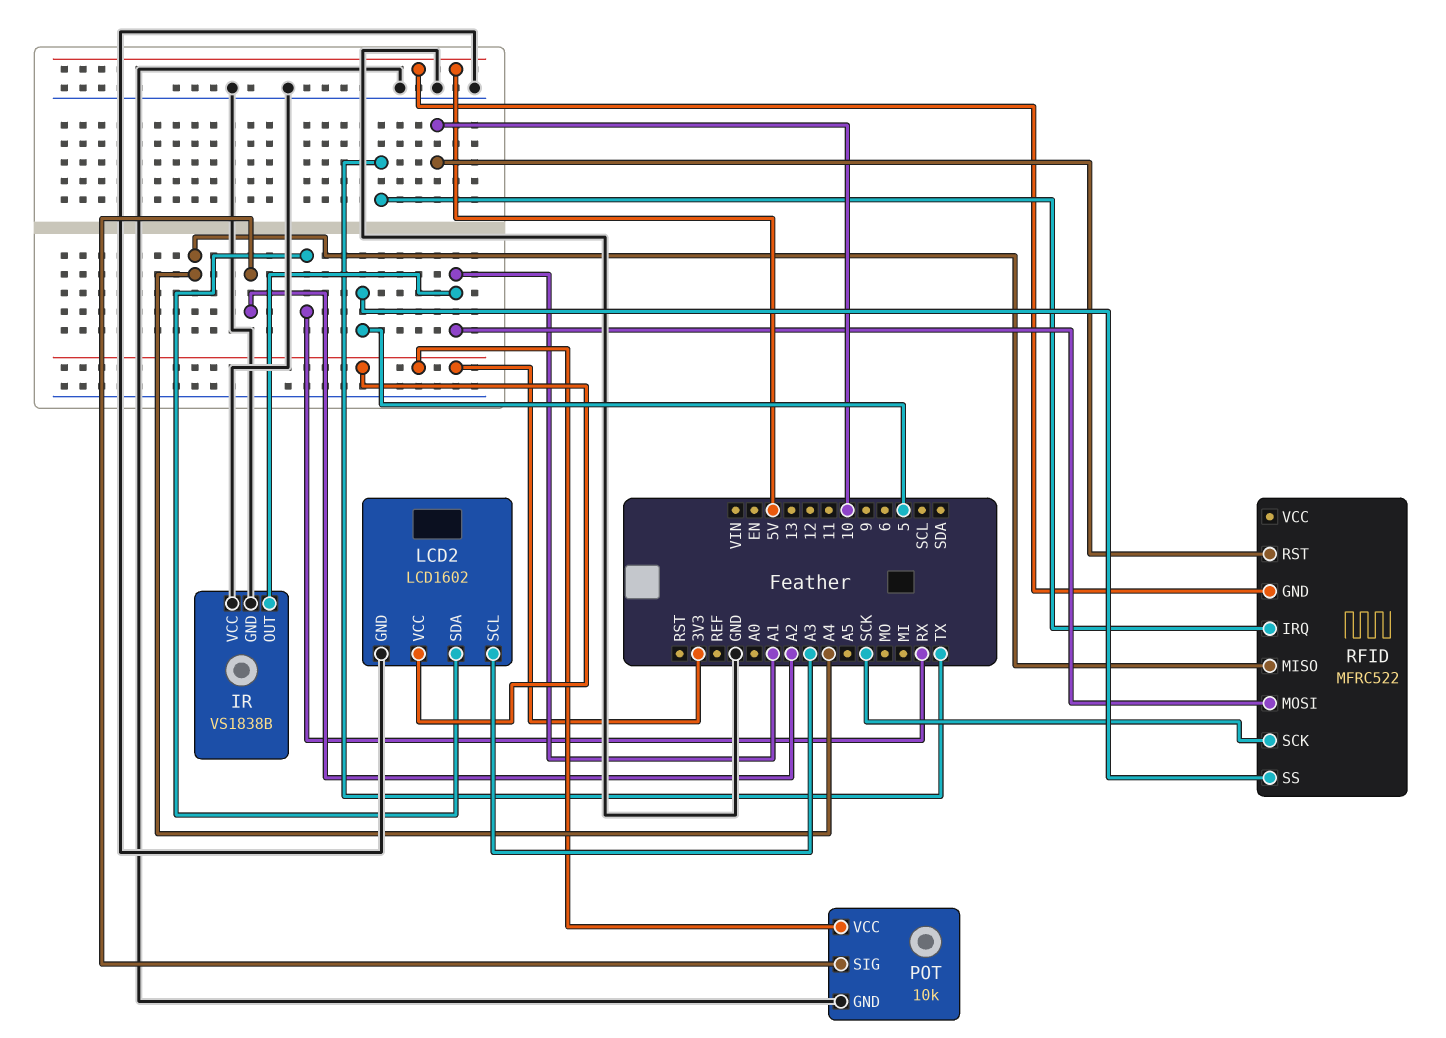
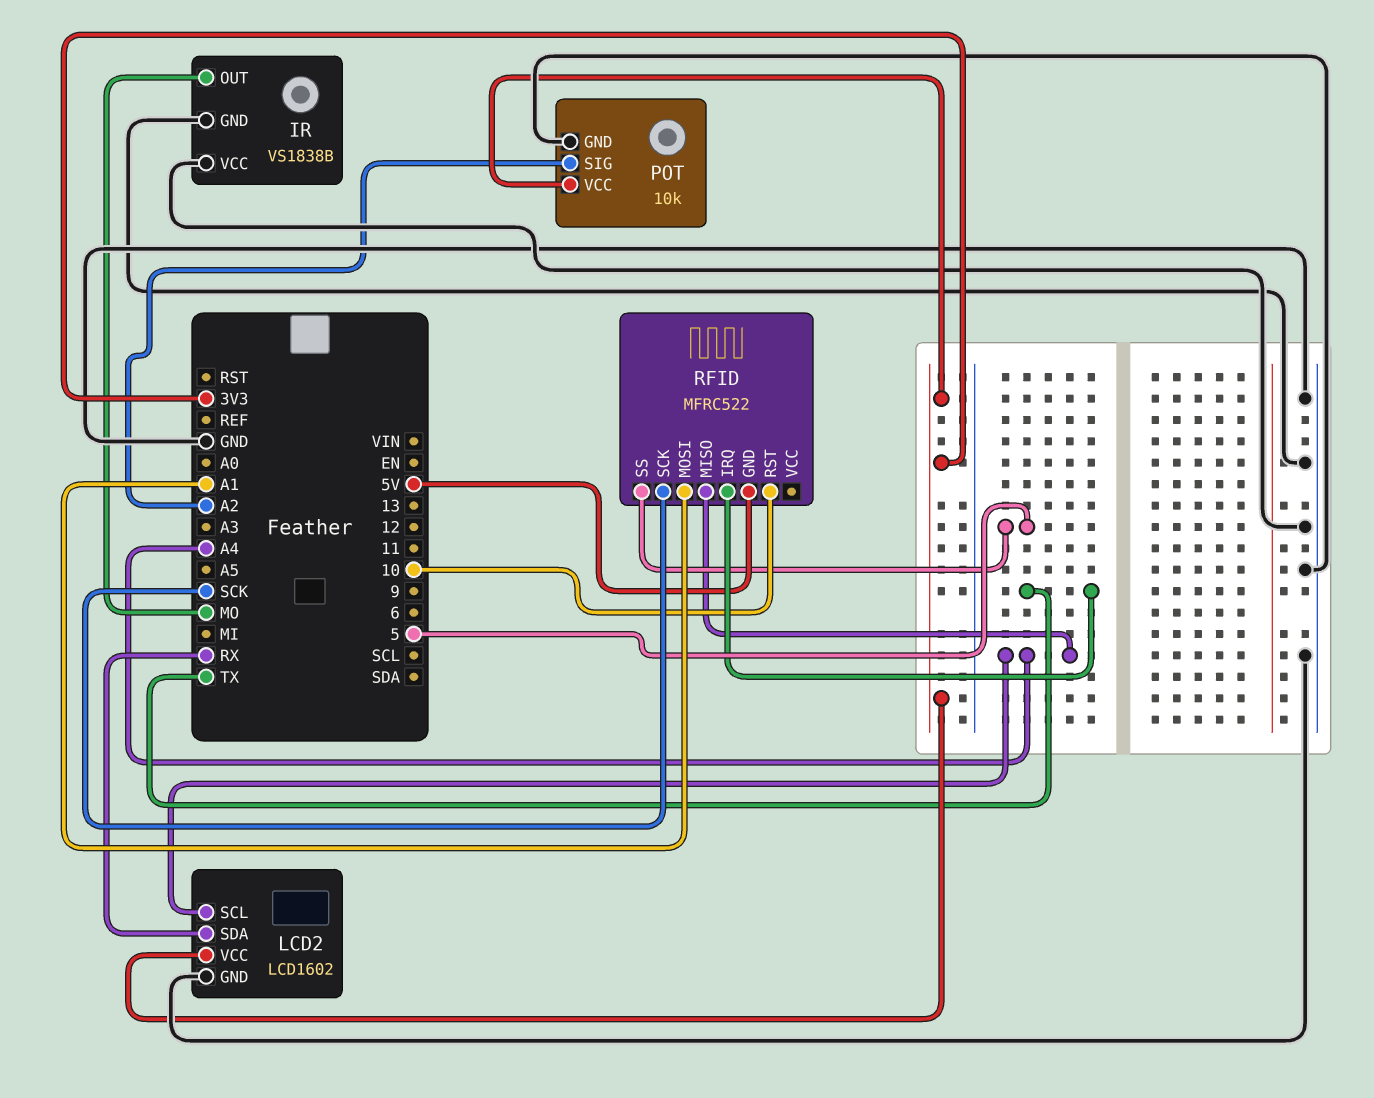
IR pin OUT: A1 -> MO
LCD2 pin SCL: A3 -> A4

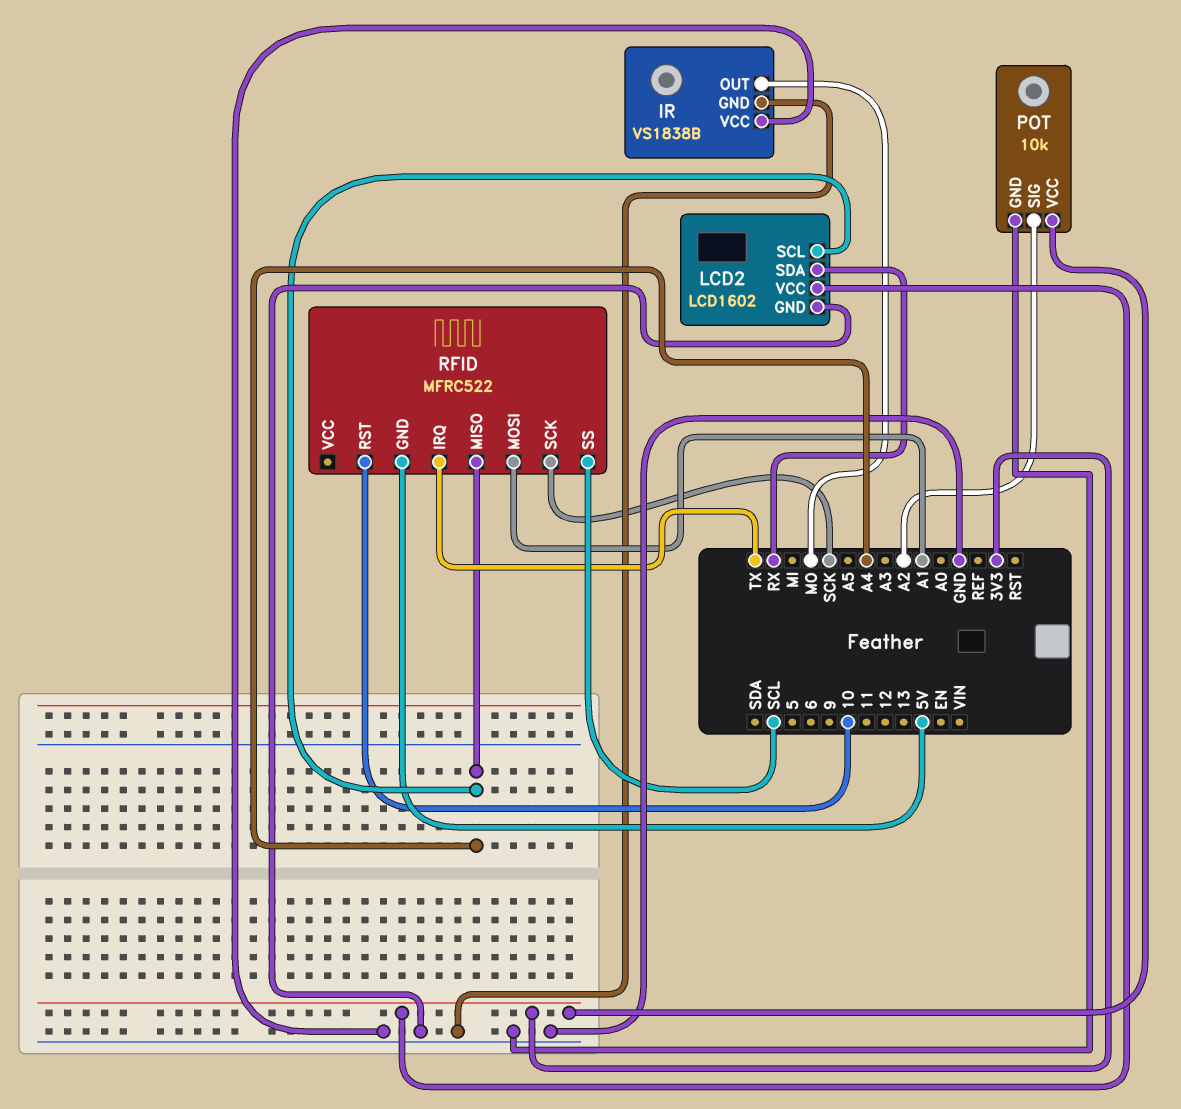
RFID pin SS: 5 -> SCL

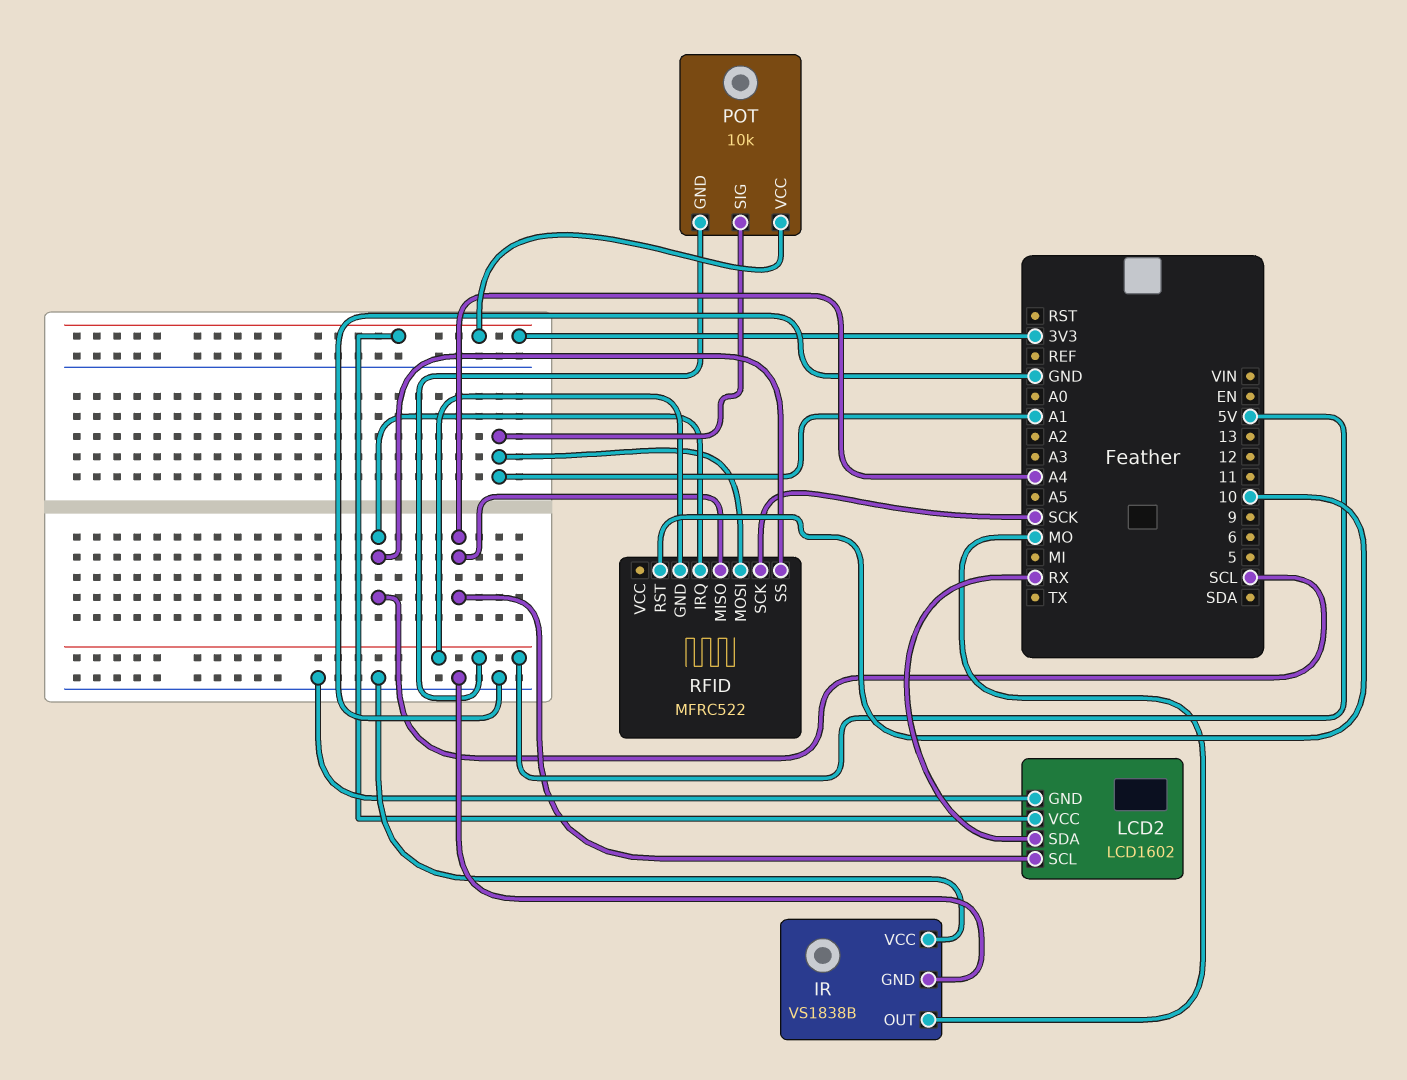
POT pin GND: GND -> 5V
POT pin SIG: A2 -> A1
RFID pin IRQ: TX -> SCL

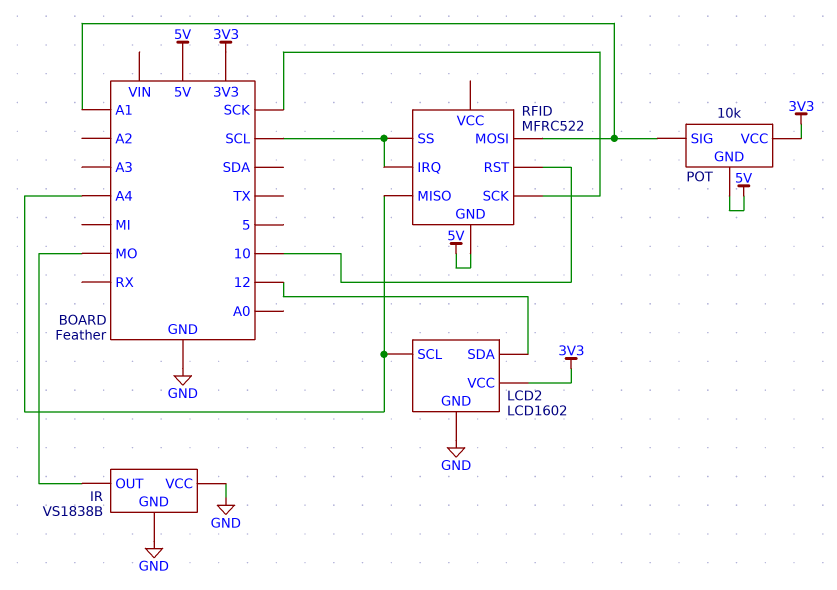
LCD2 pin SDA: RX -> 12

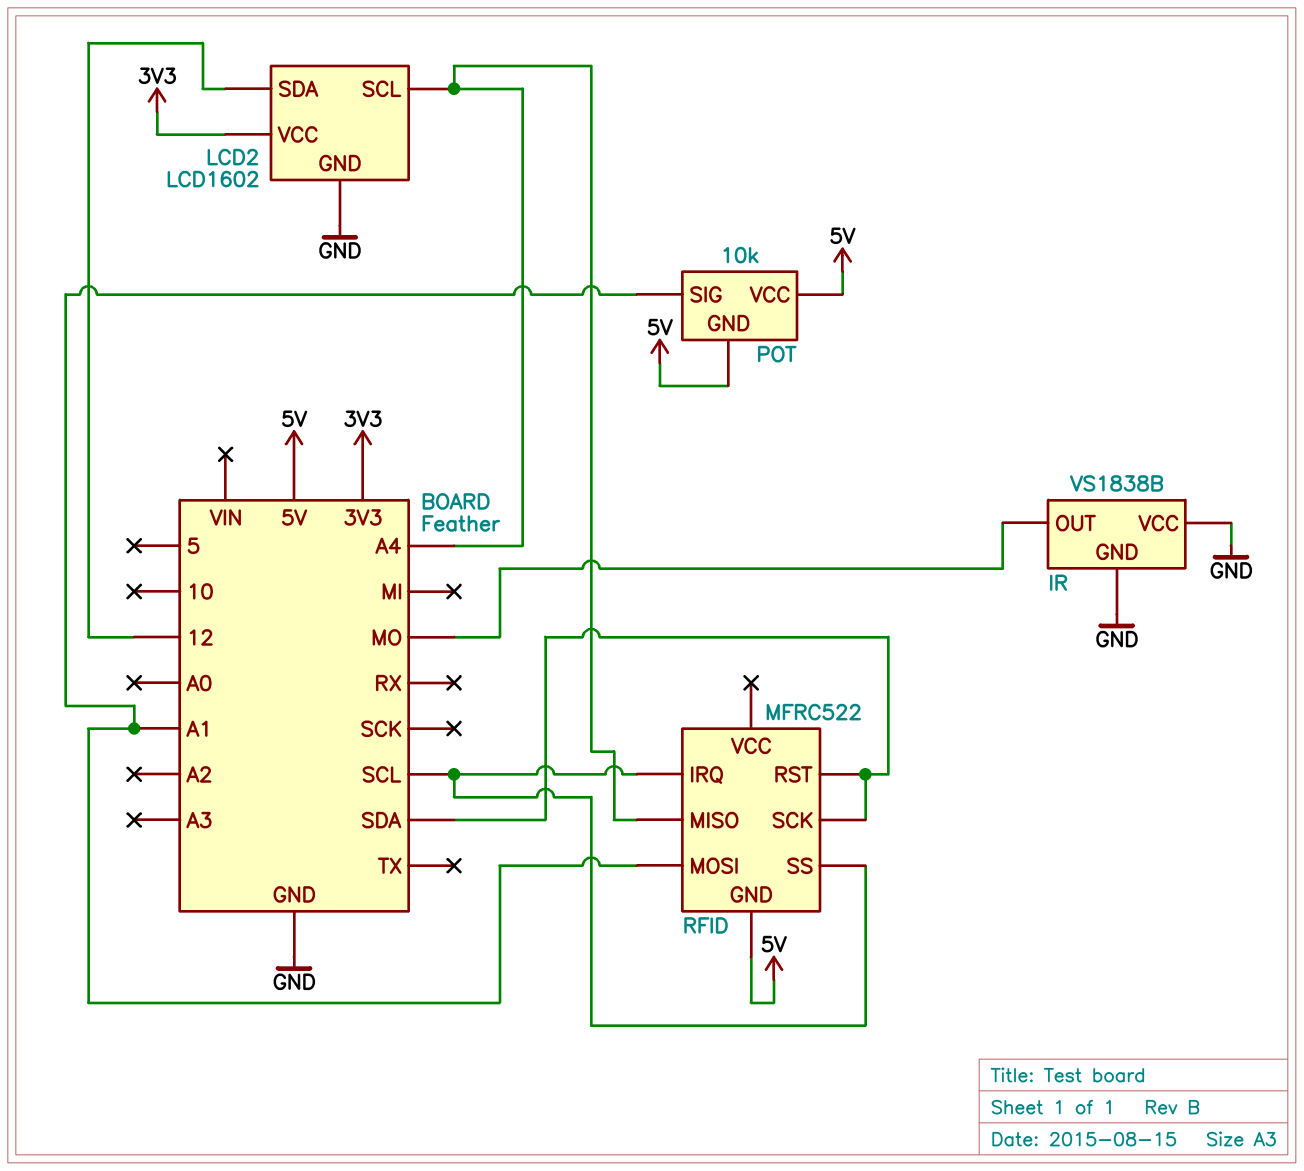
POT pin VCC: 3V3 -> 5V
RFID pin RST: 10 -> SDA
RFID pin SCK: SCK -> SDA

